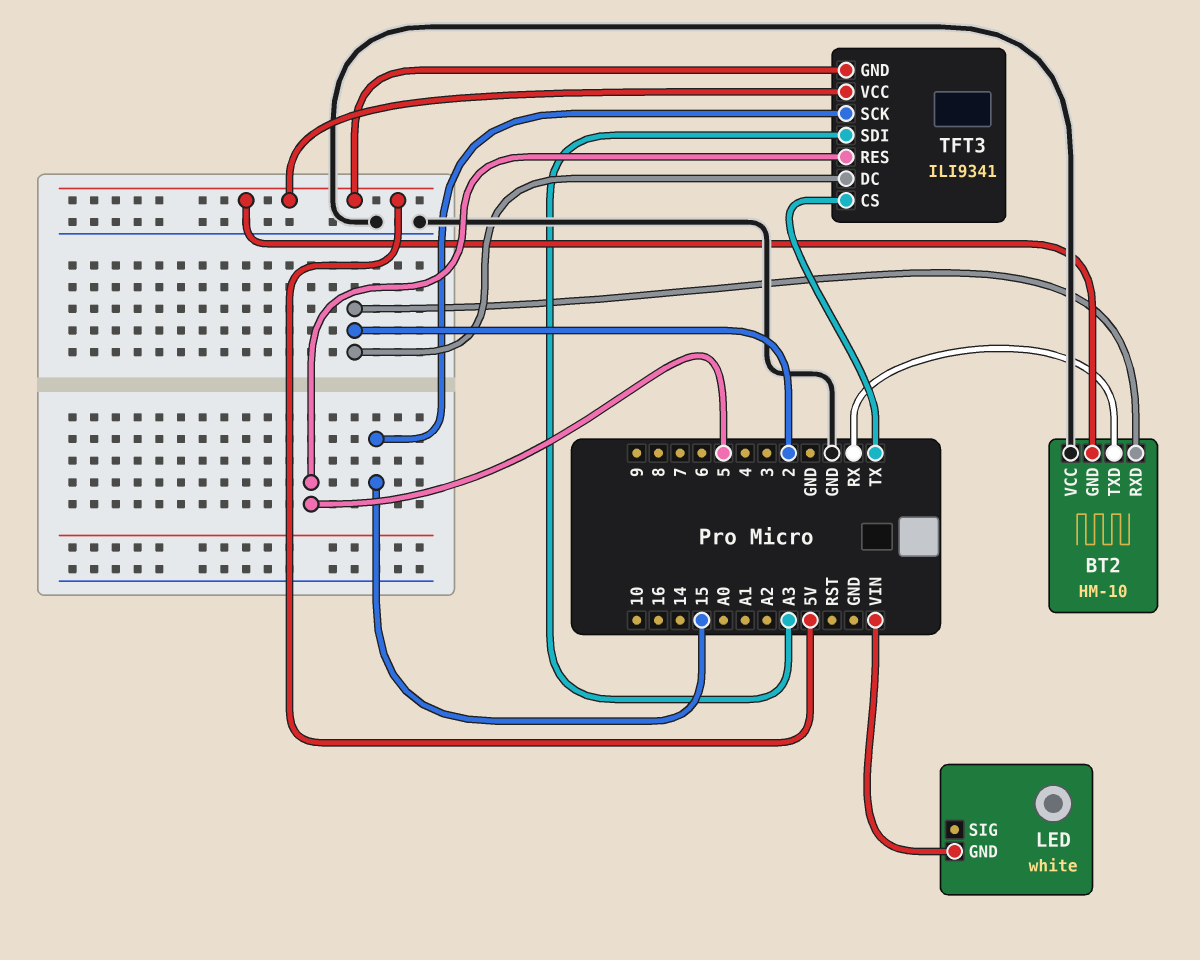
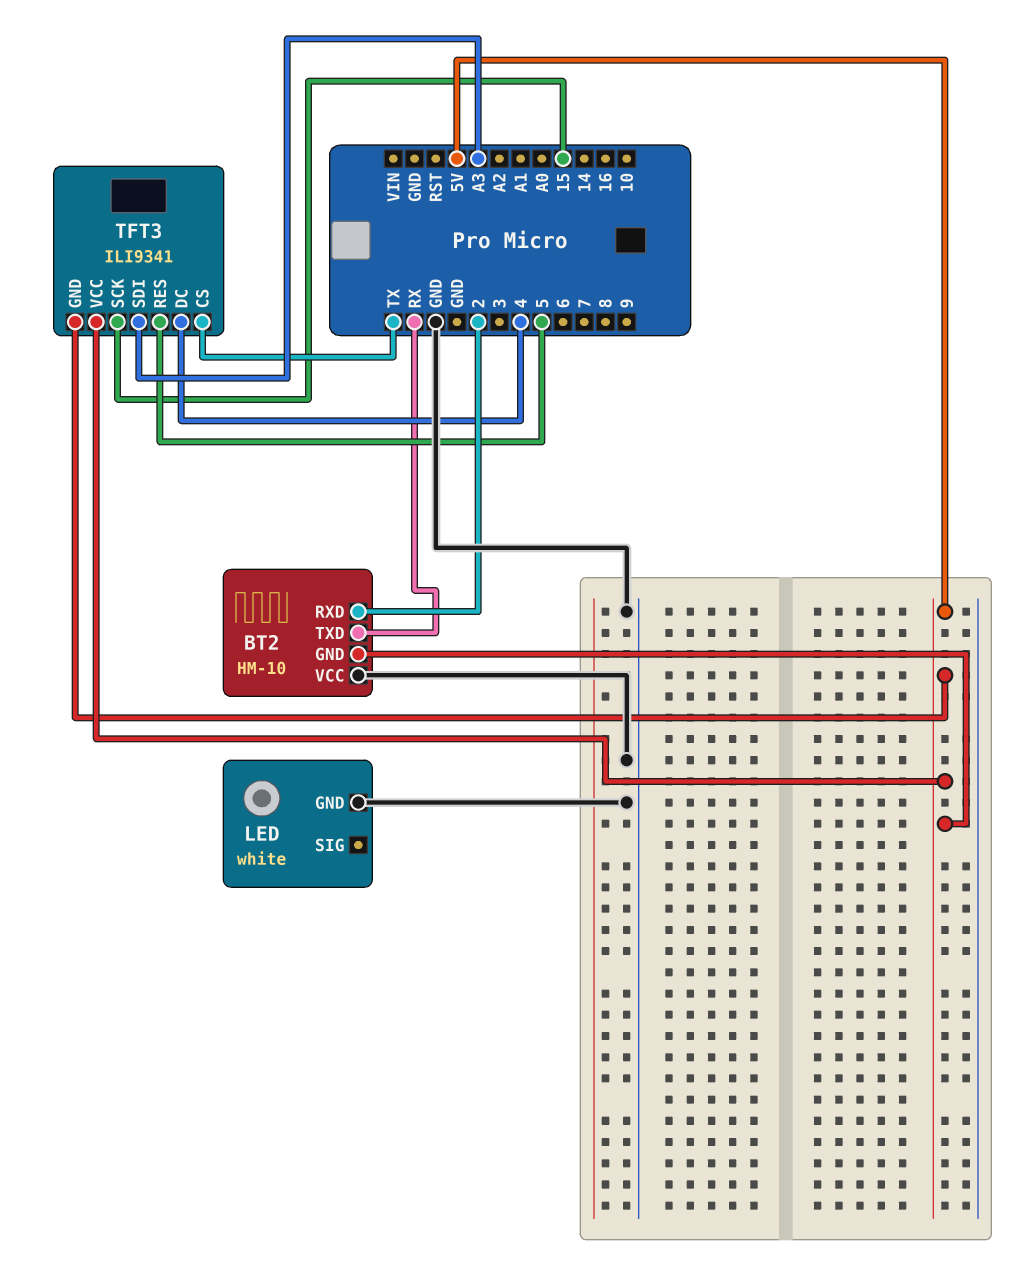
LED pin GND: VIN -> GND
TFT3 pin DC: 2 -> 4

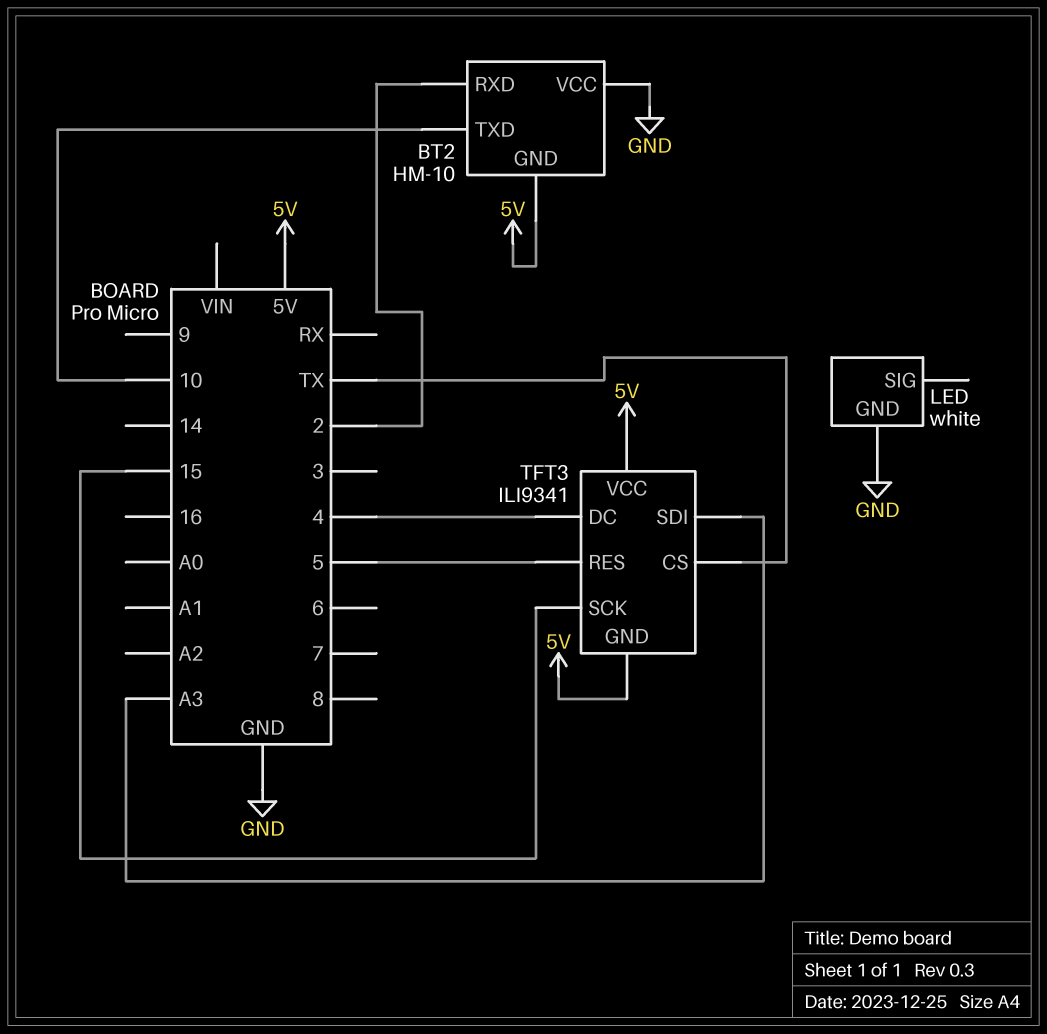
BT2 pin TXD: RX -> 10

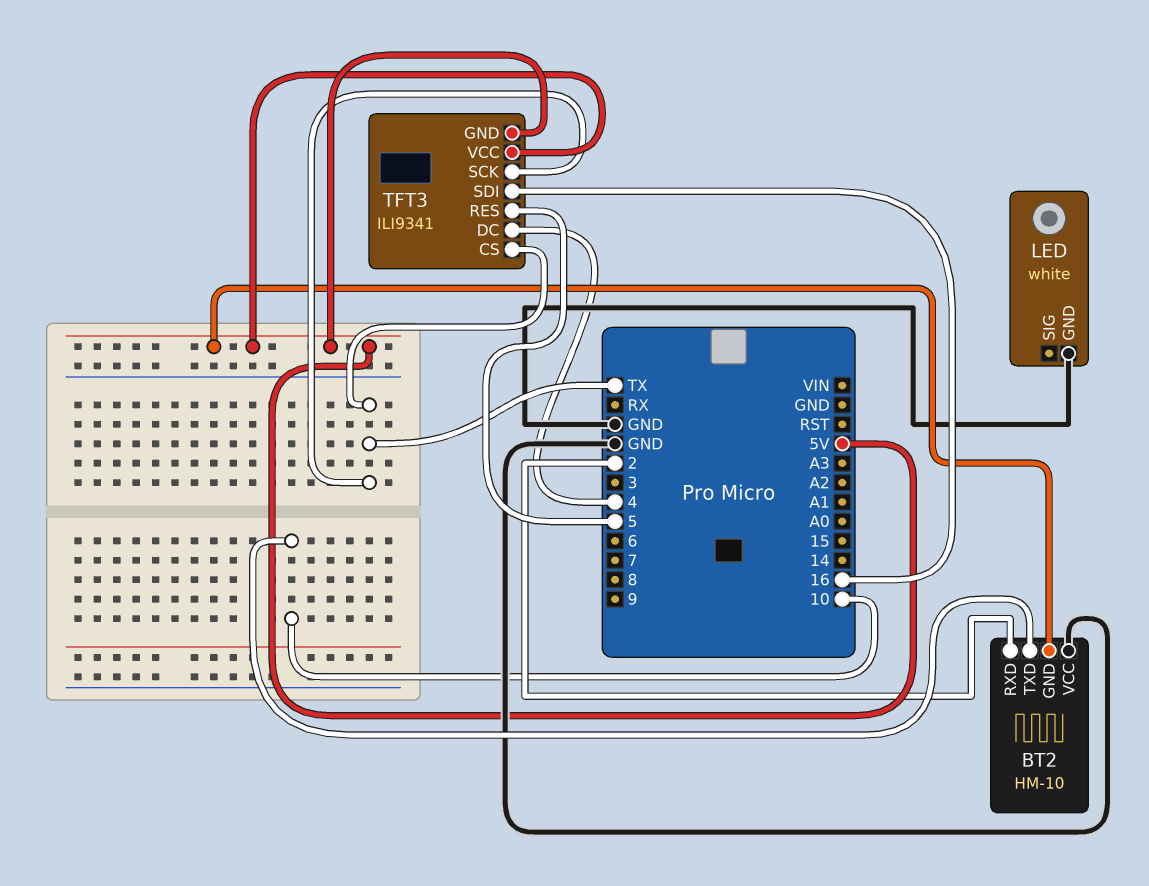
TFT3 pin SCK: 15 -> TX
TFT3 pin SDI: A3 -> 16

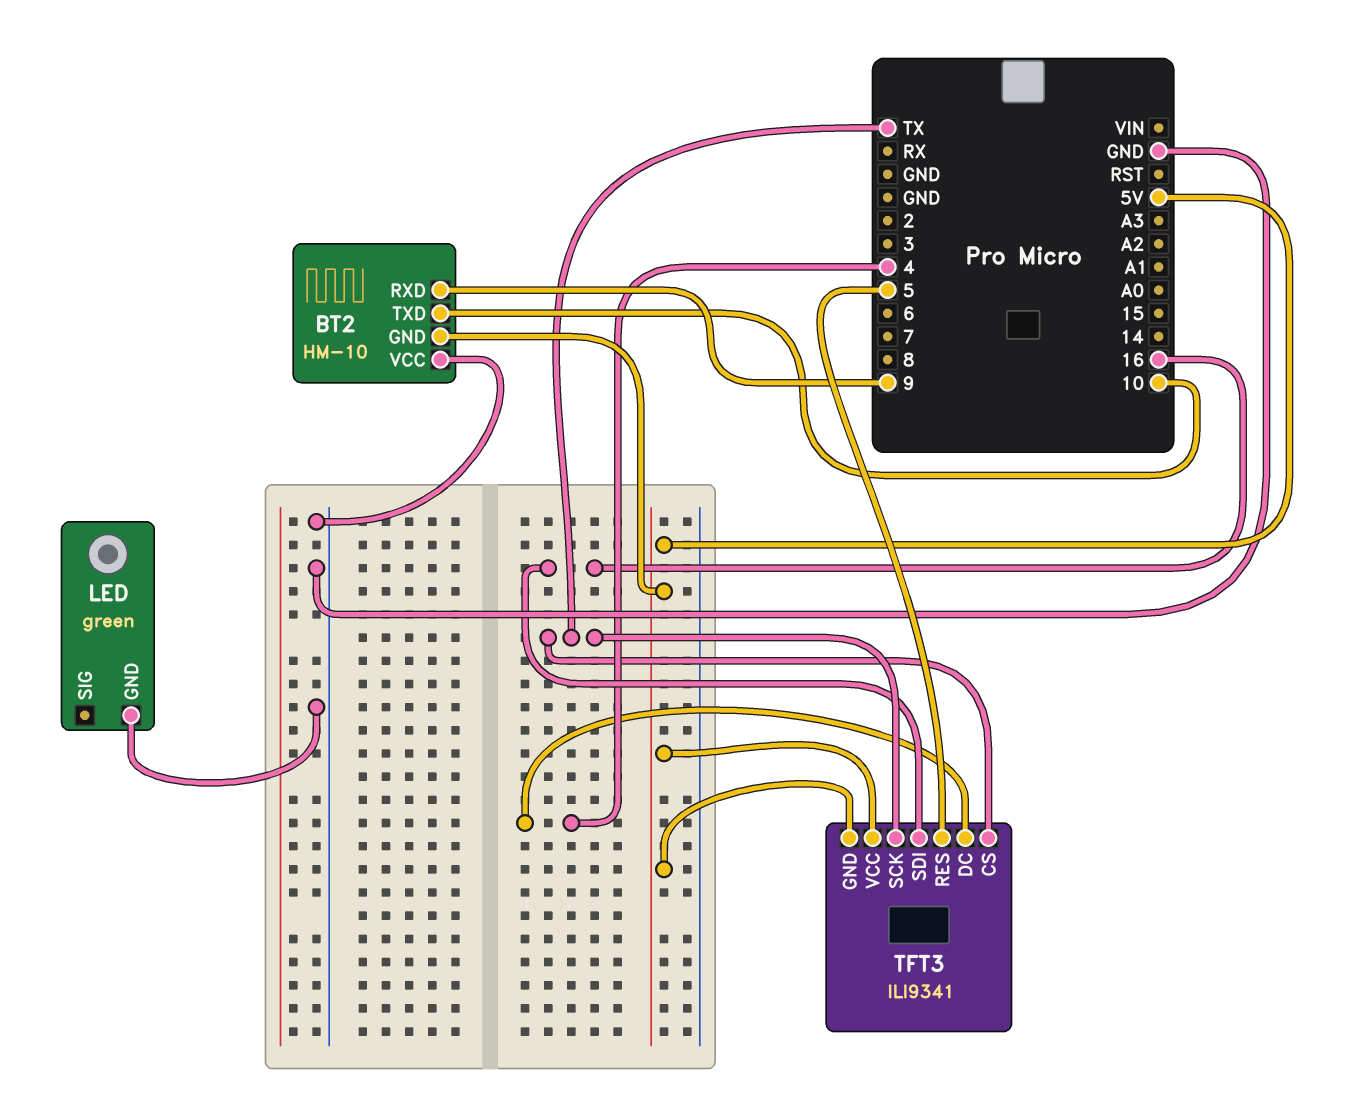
BT2 pin RXD: 2 -> 9
LED: white -> green

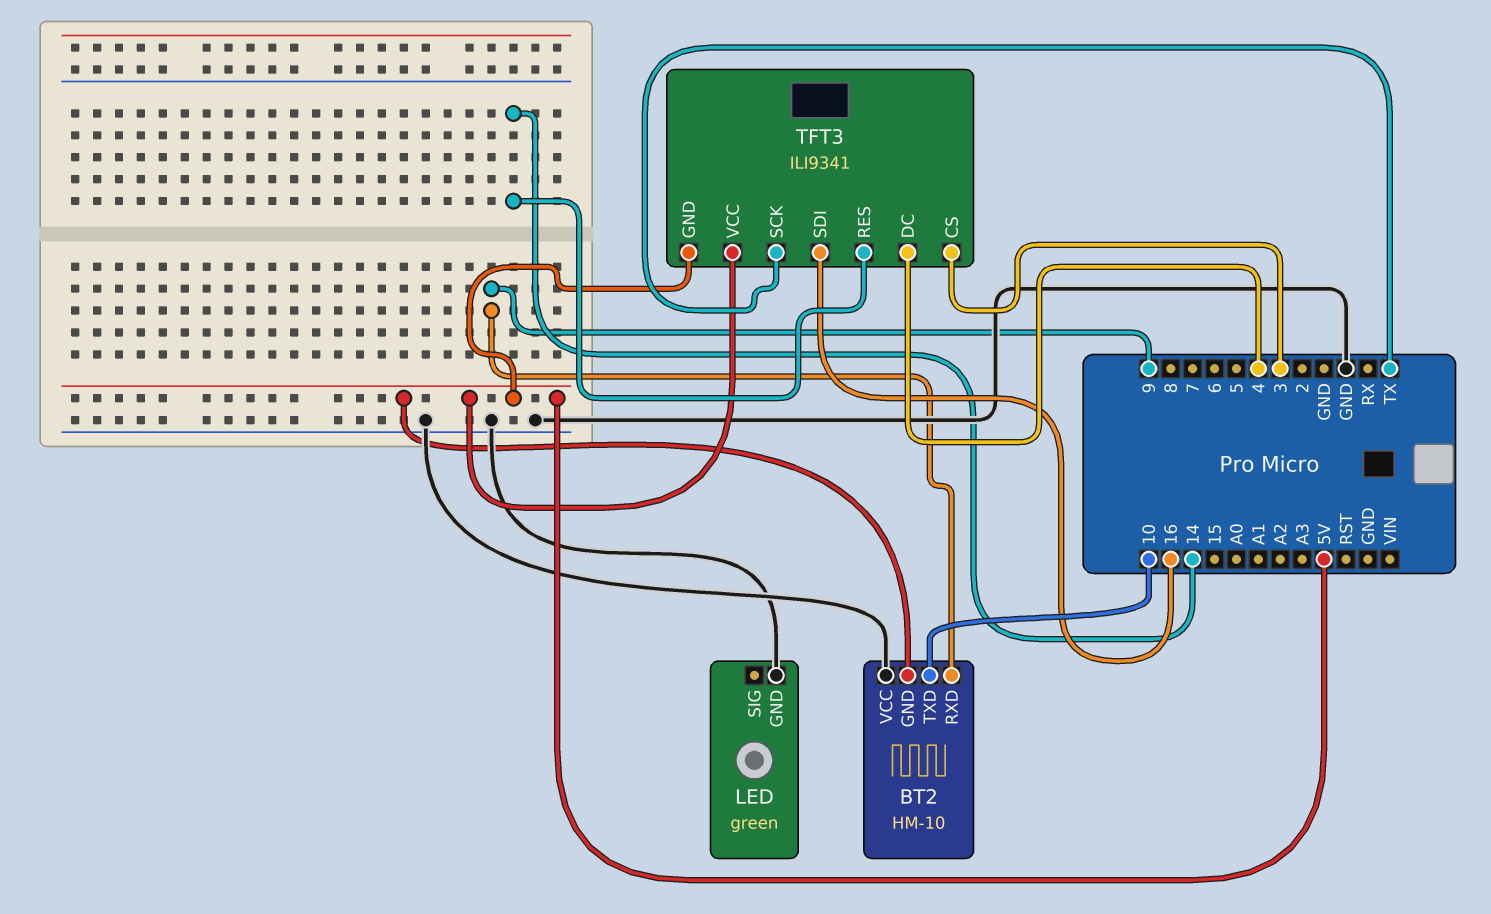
TFT3 pin CS: TX -> 3
TFT3 pin RES: 5 -> 14

